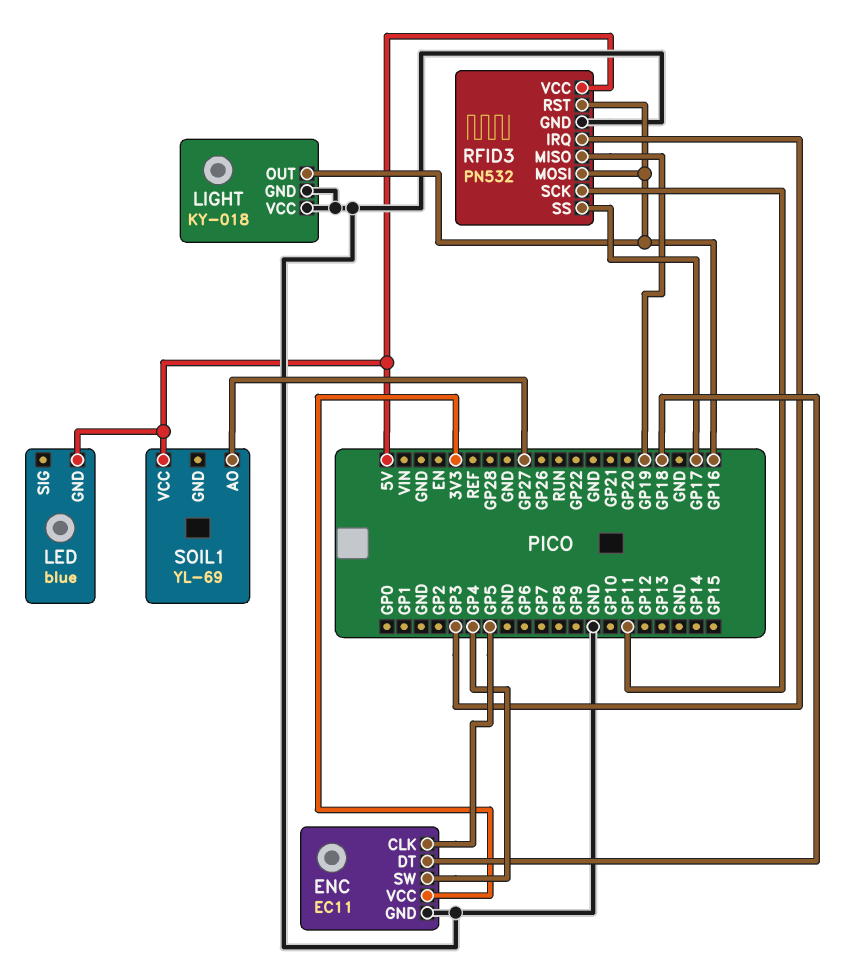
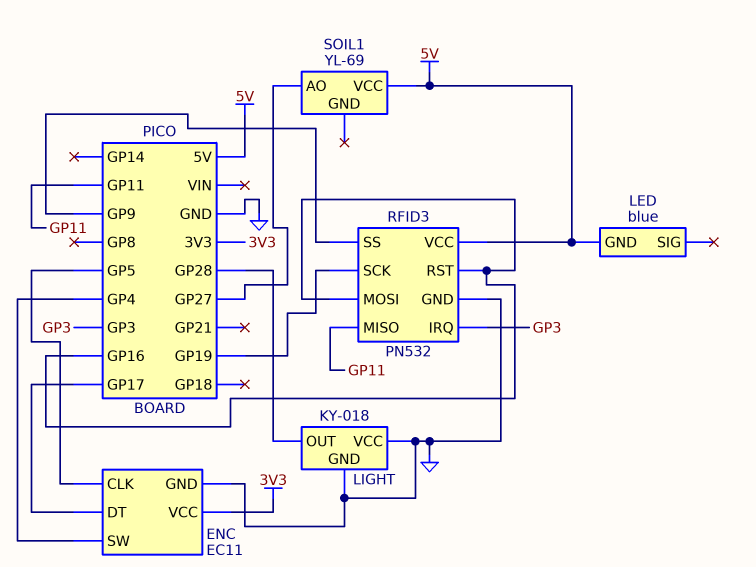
ENC pin DT: GP18 -> GP17
LIGHT pin OUT: GP16 -> GP28
RFID3 pin MISO: GP19 -> GP11
RFID3 pin SCK: GP11 -> GP19
RFID3 pin SS: GP17 -> GP9

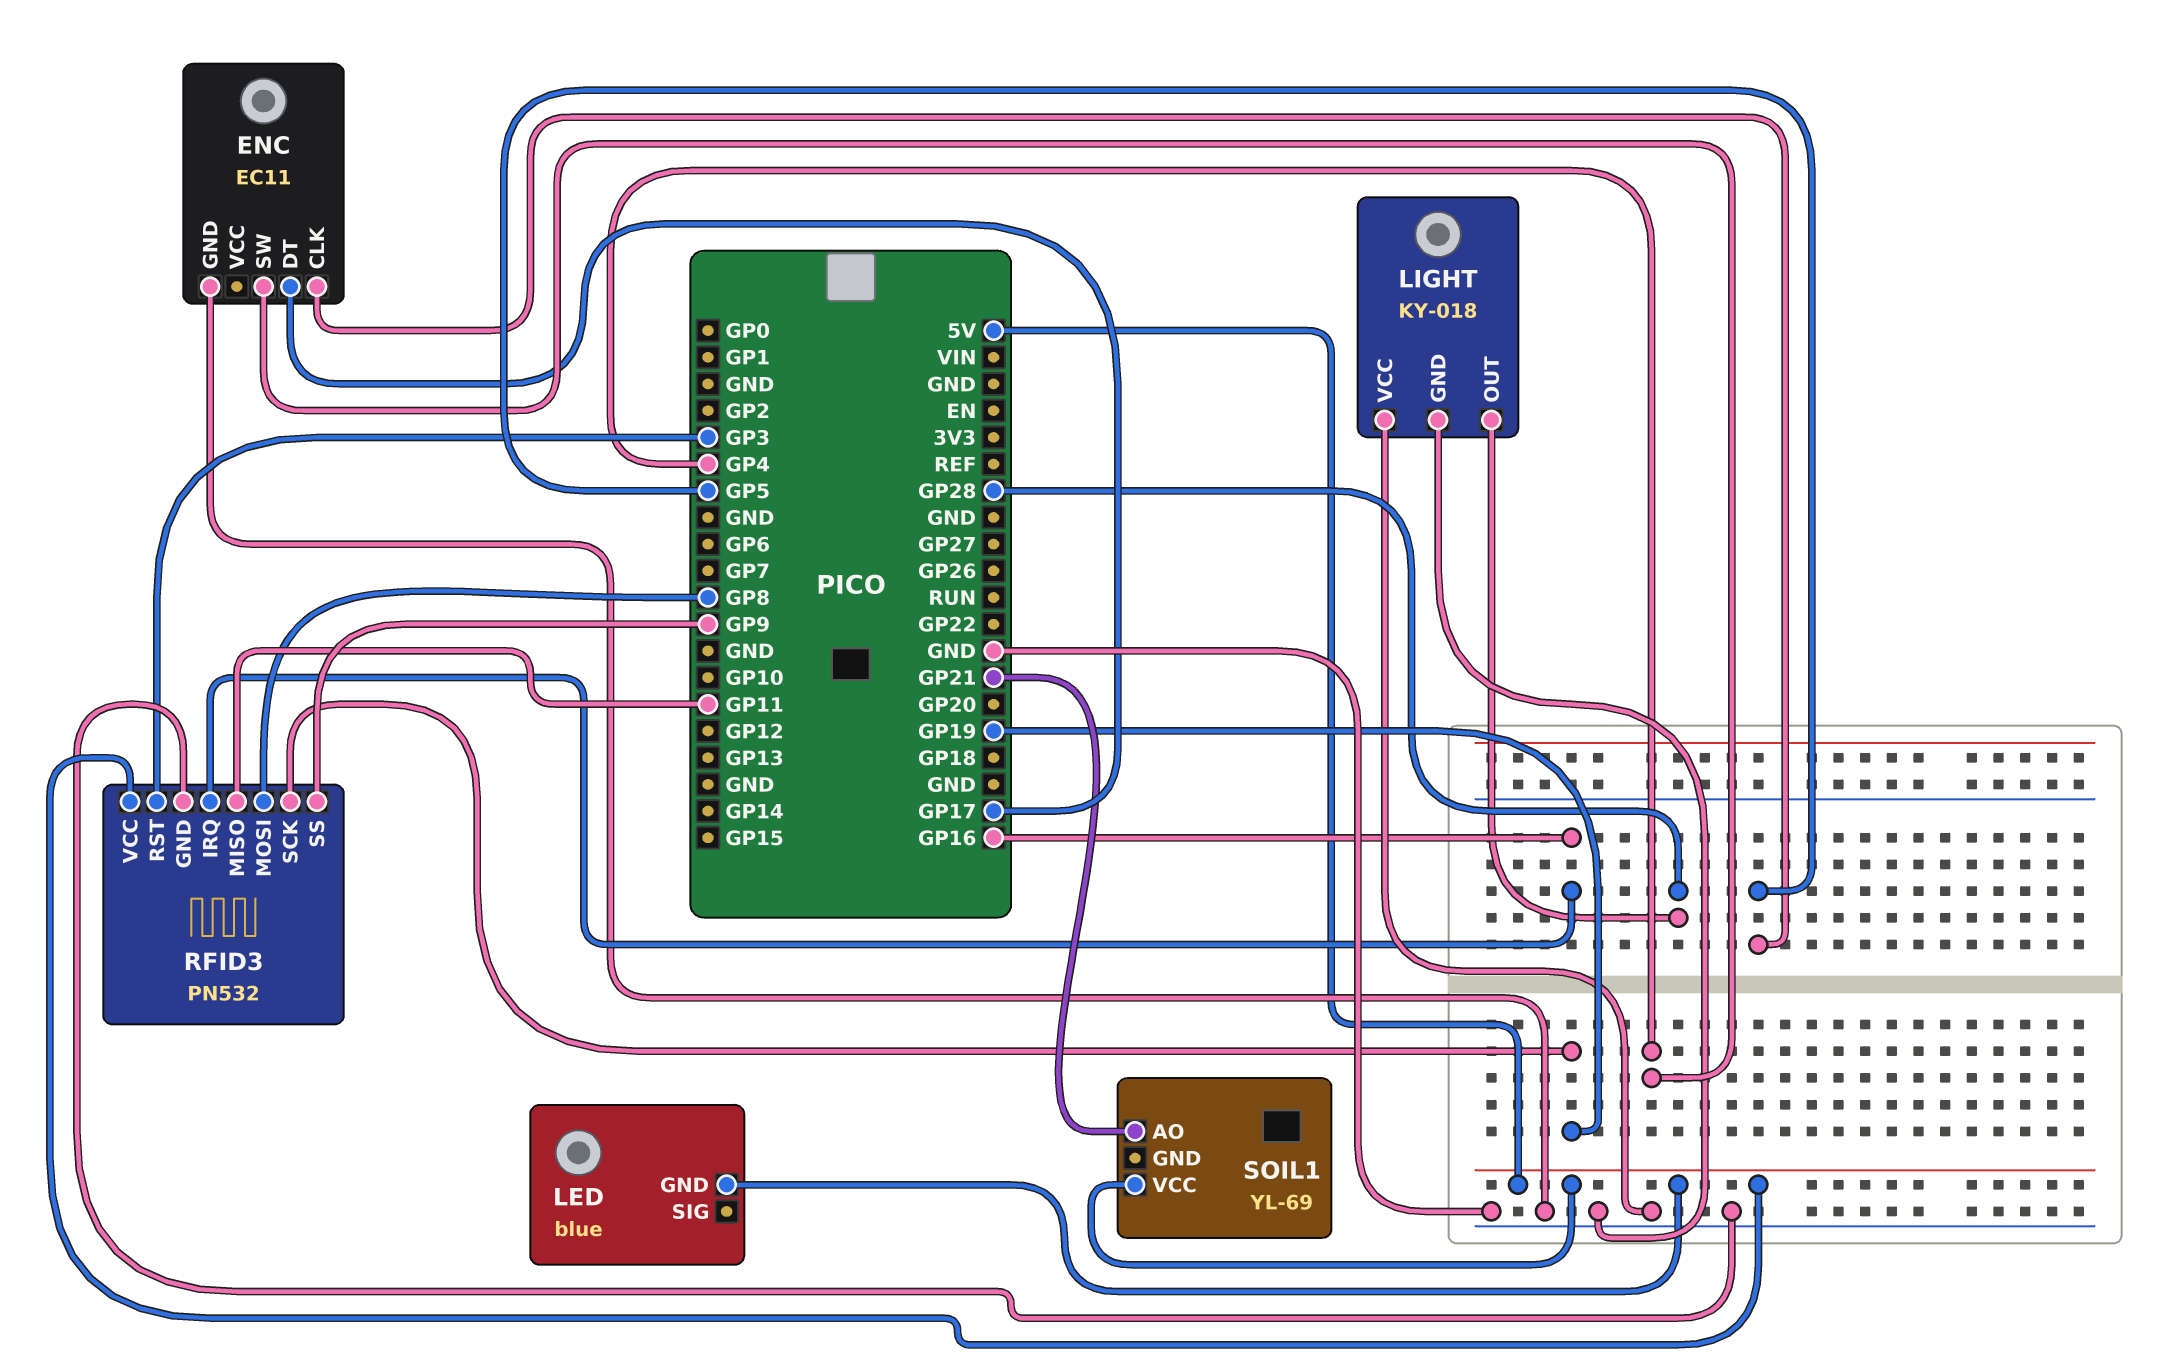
ENC pin VCC: 3V3 -> none
RFID3 pin IRQ: GP3 -> GP16
RFID3 pin MOSI: GP16 -> GP8
RFID3 pin RST: GP16 -> GP3
SOIL1 pin AO: GP27 -> GP21

